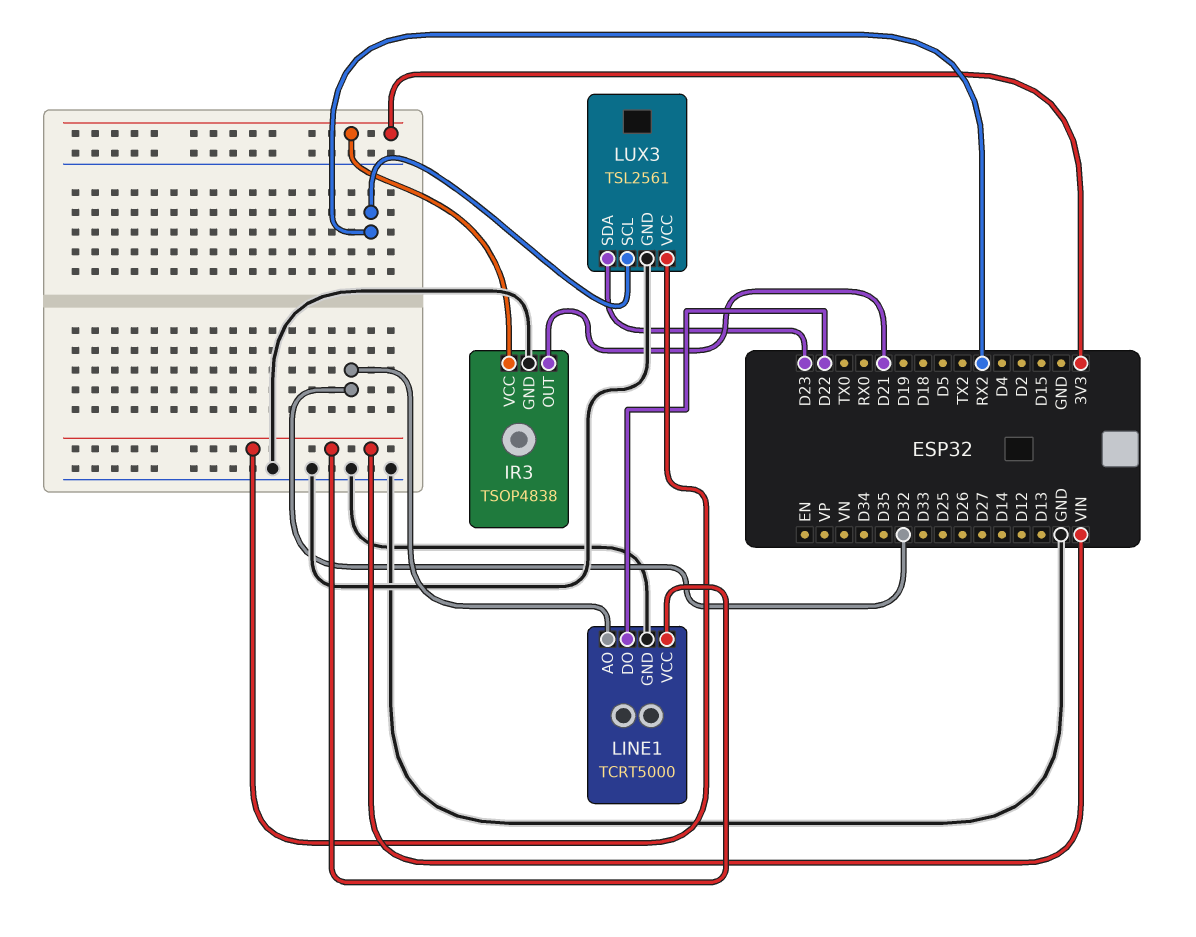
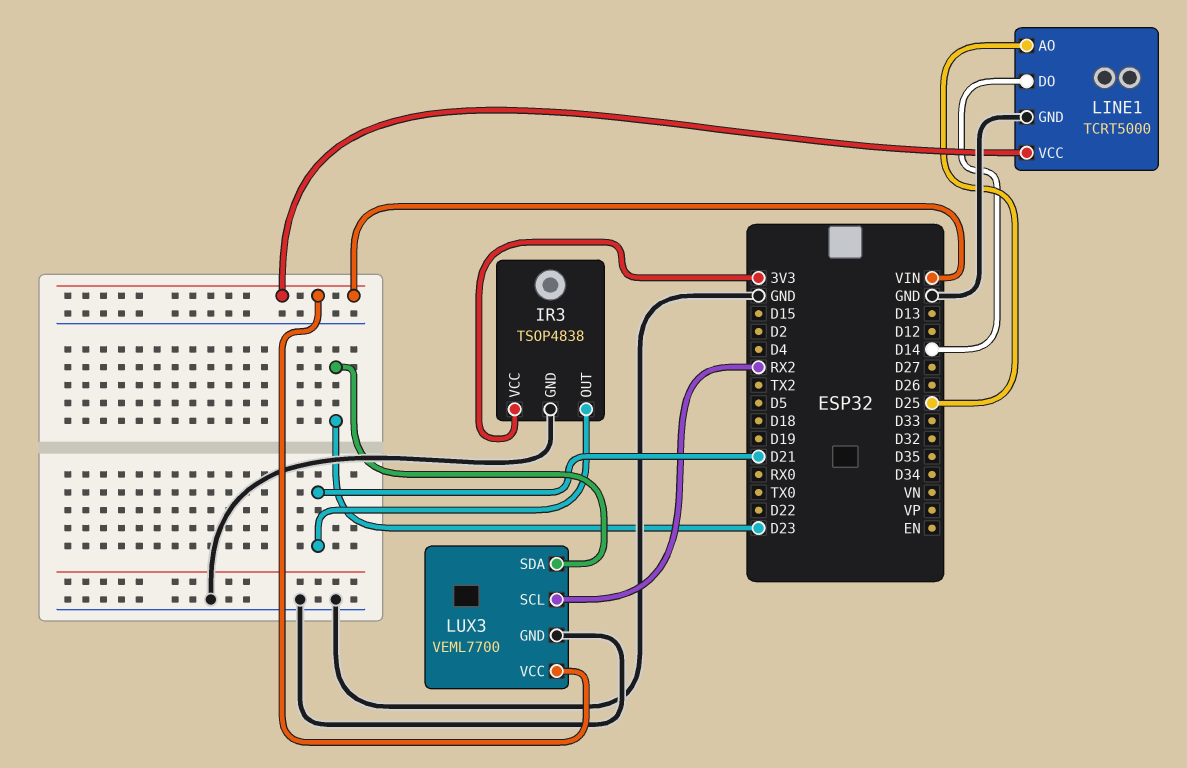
LINE1 pin AO: D32 -> D25
LINE1 pin DO: D22 -> D14
LUX3: TSL2561 -> VEML7700

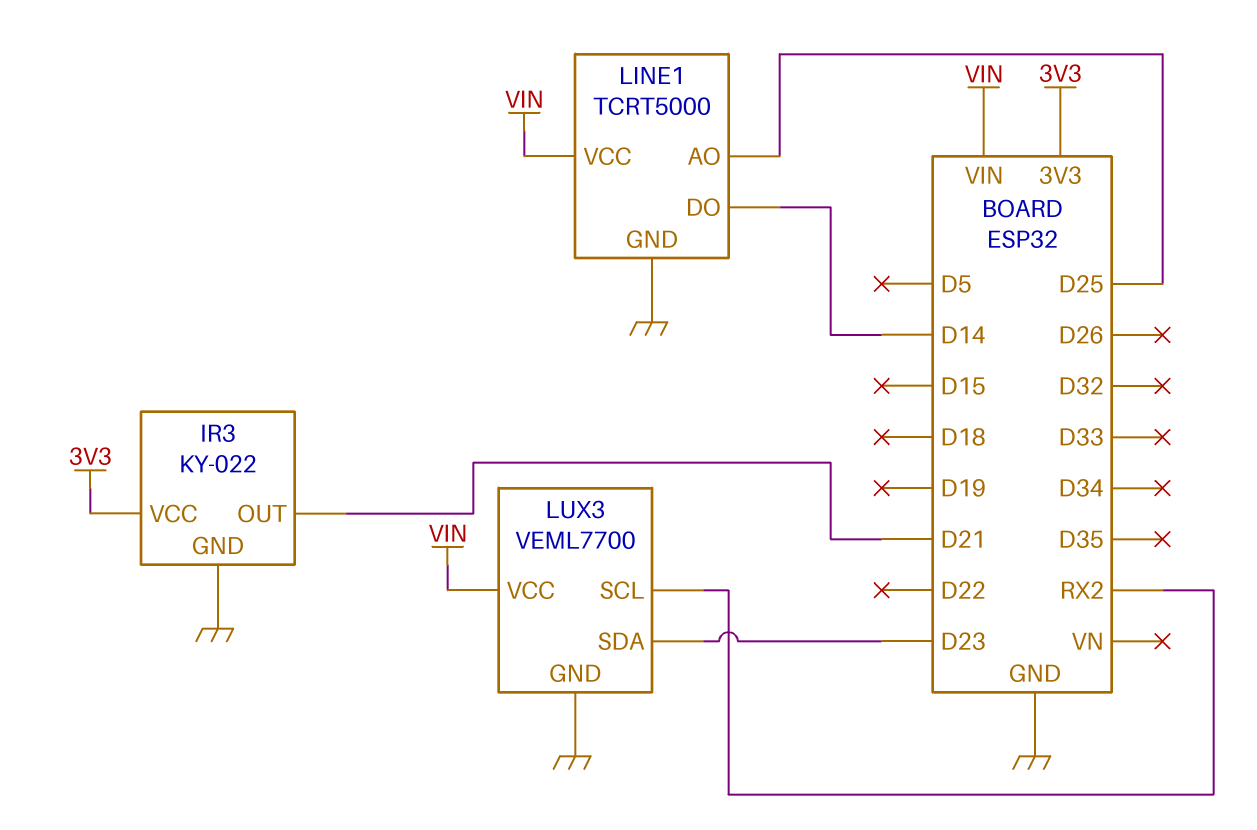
IR3: TSOP4838 -> KY-022

